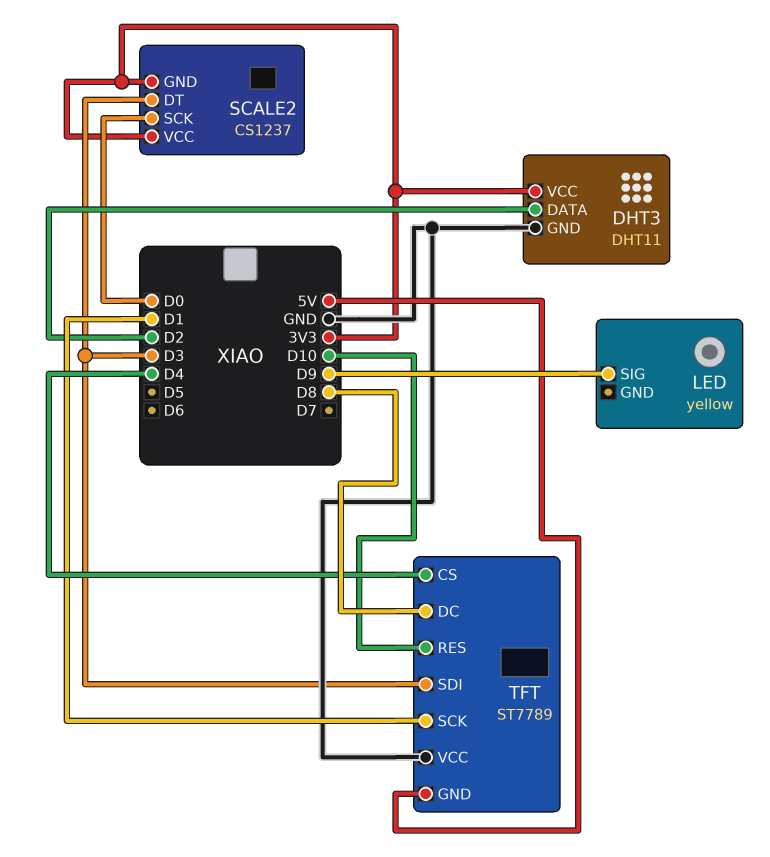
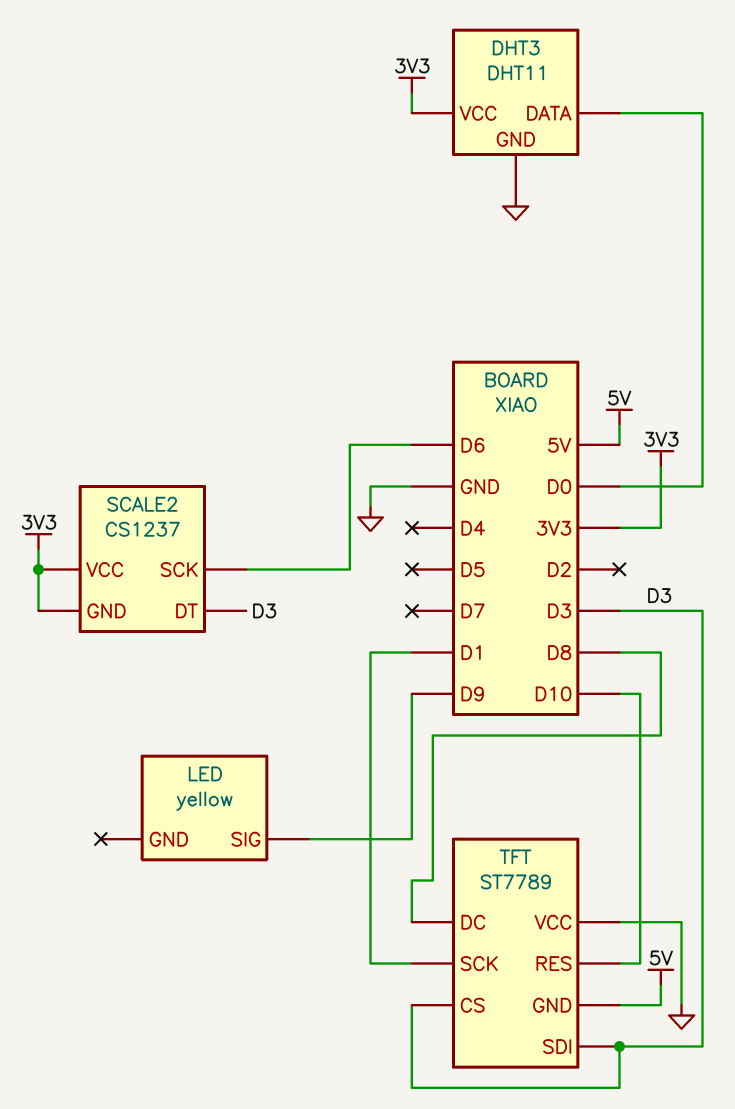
DHT3 pin DATA: D2 -> D0
SCALE2 pin SCK: D0 -> D6
TFT pin CS: D4 -> D3

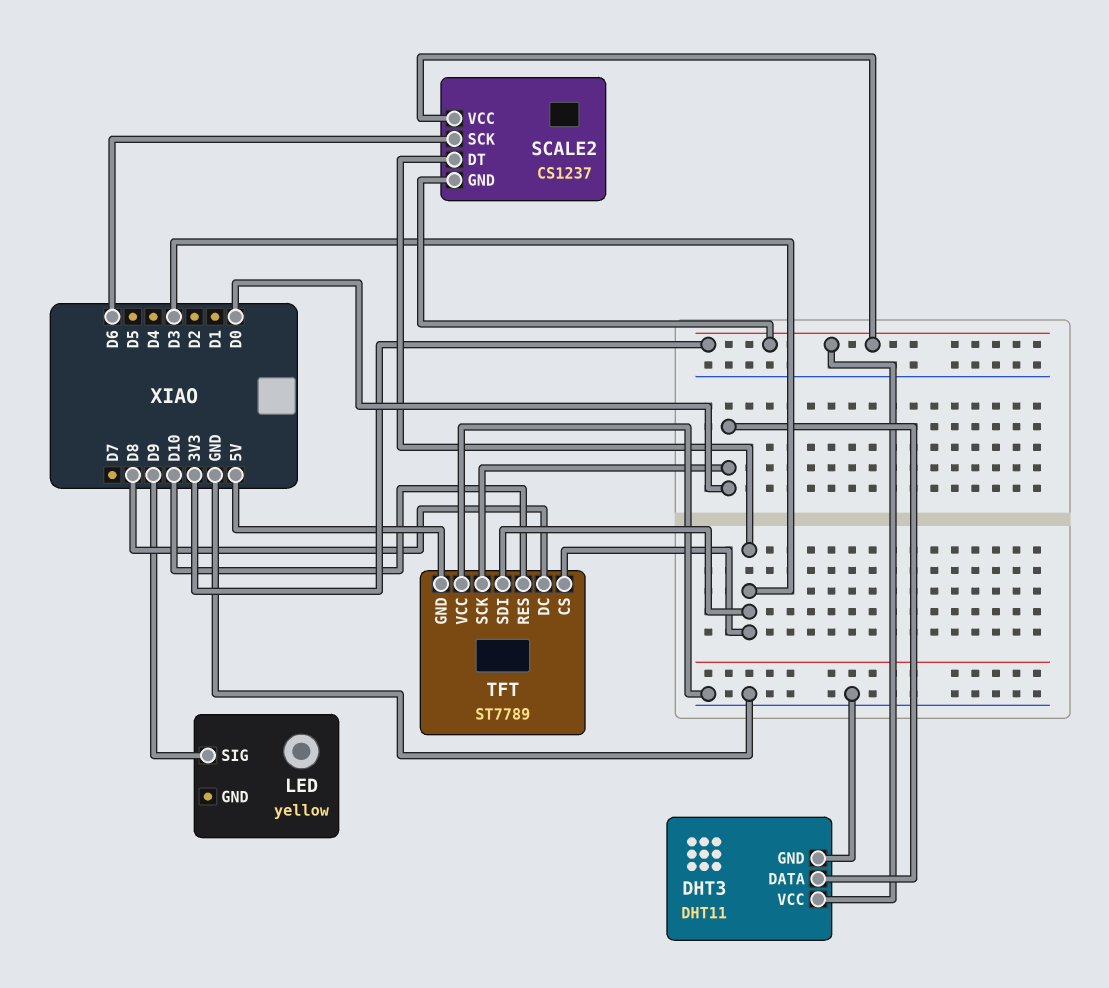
TFT pin SCK: D1 -> D0

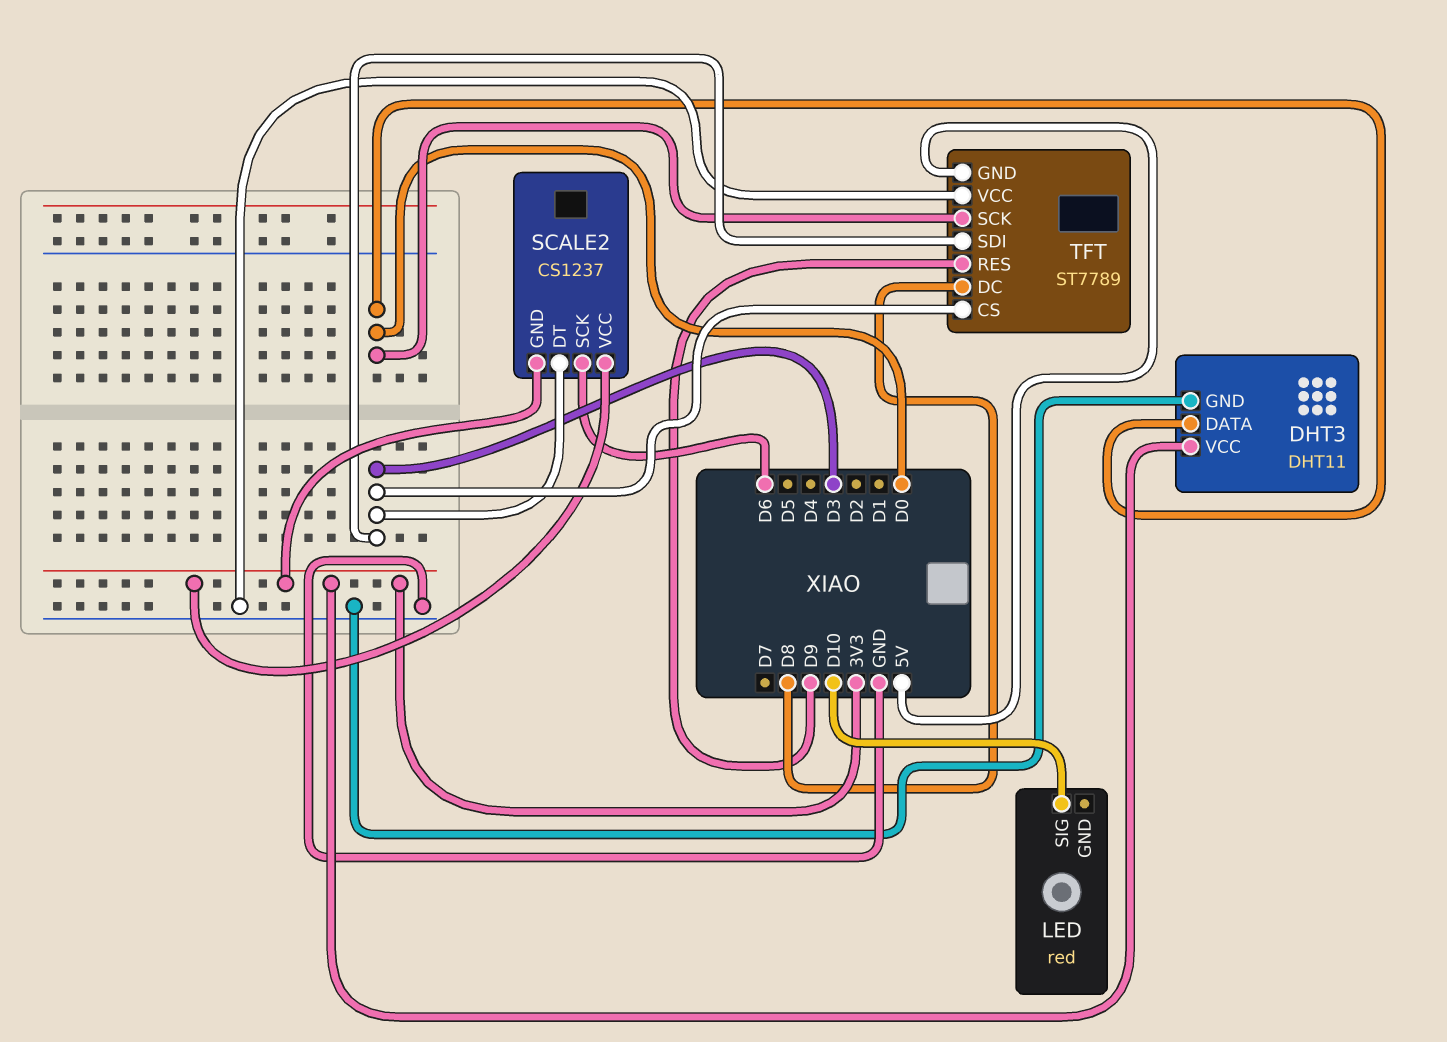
LED: yellow -> red
LED pin SIG: D9 -> D10
TFT pin RES: D10 -> D9

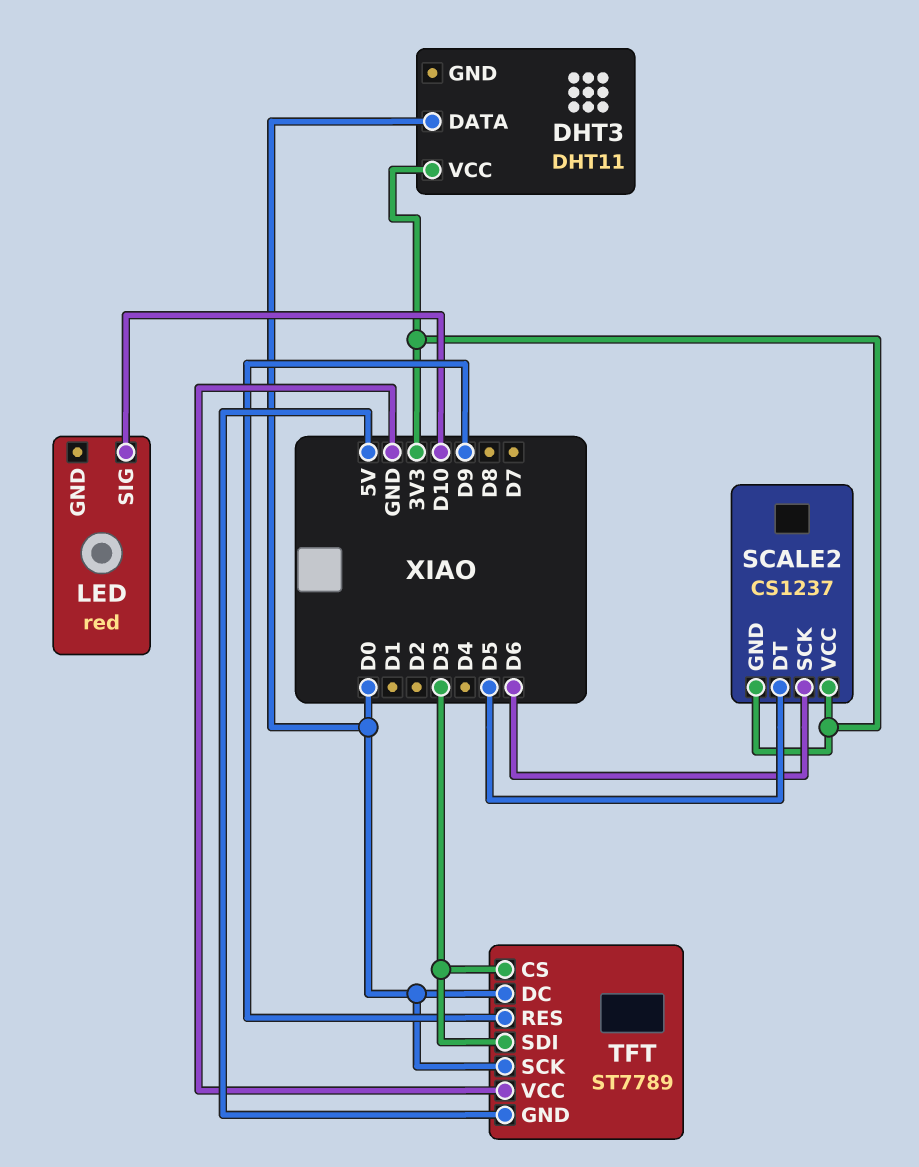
DHT3 pin GND: GND -> none
SCALE2 pin DT: D3 -> D5
TFT pin DC: D8 -> D0

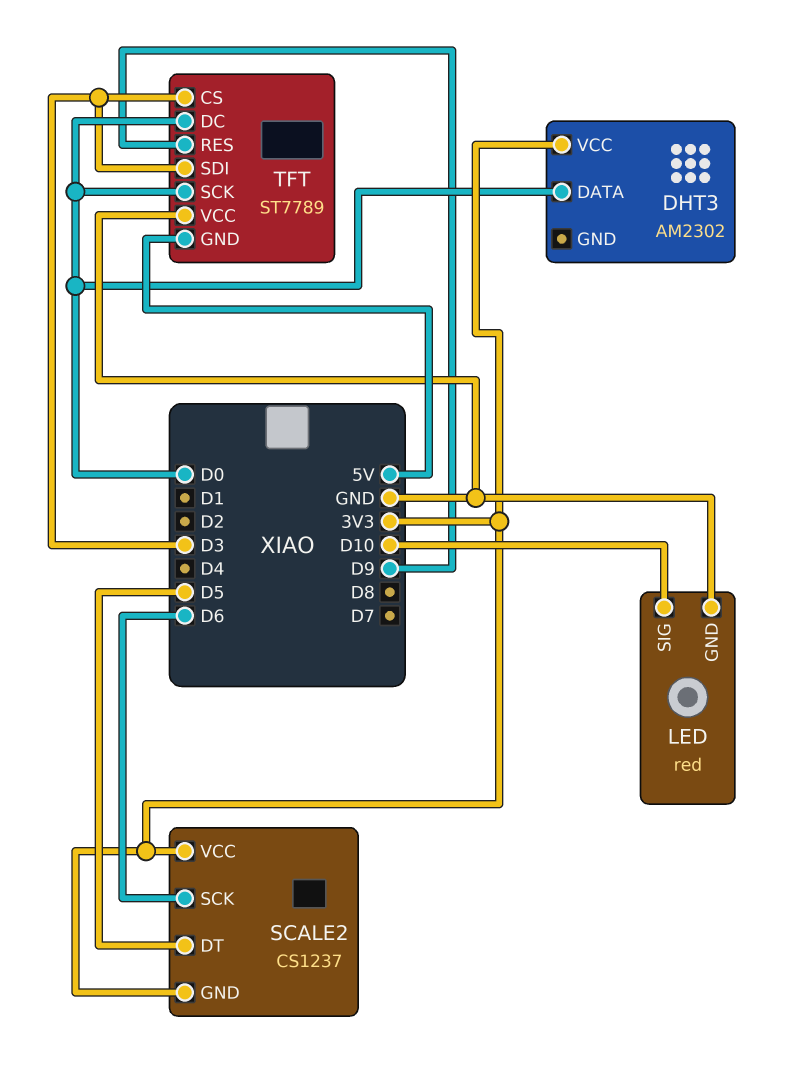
DHT3: DHT11 -> AM2302
LED pin GND: none -> GND

